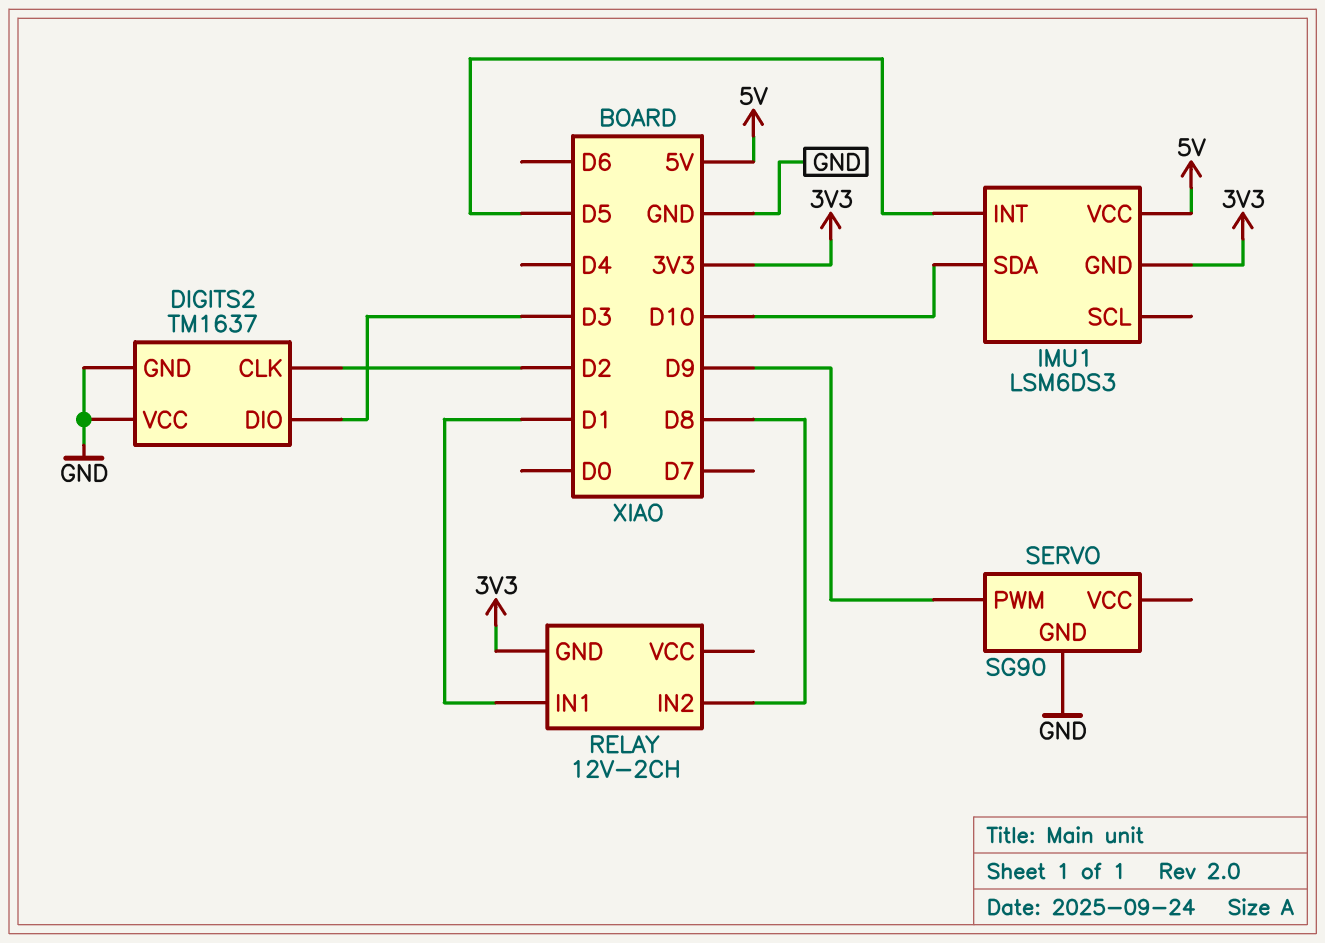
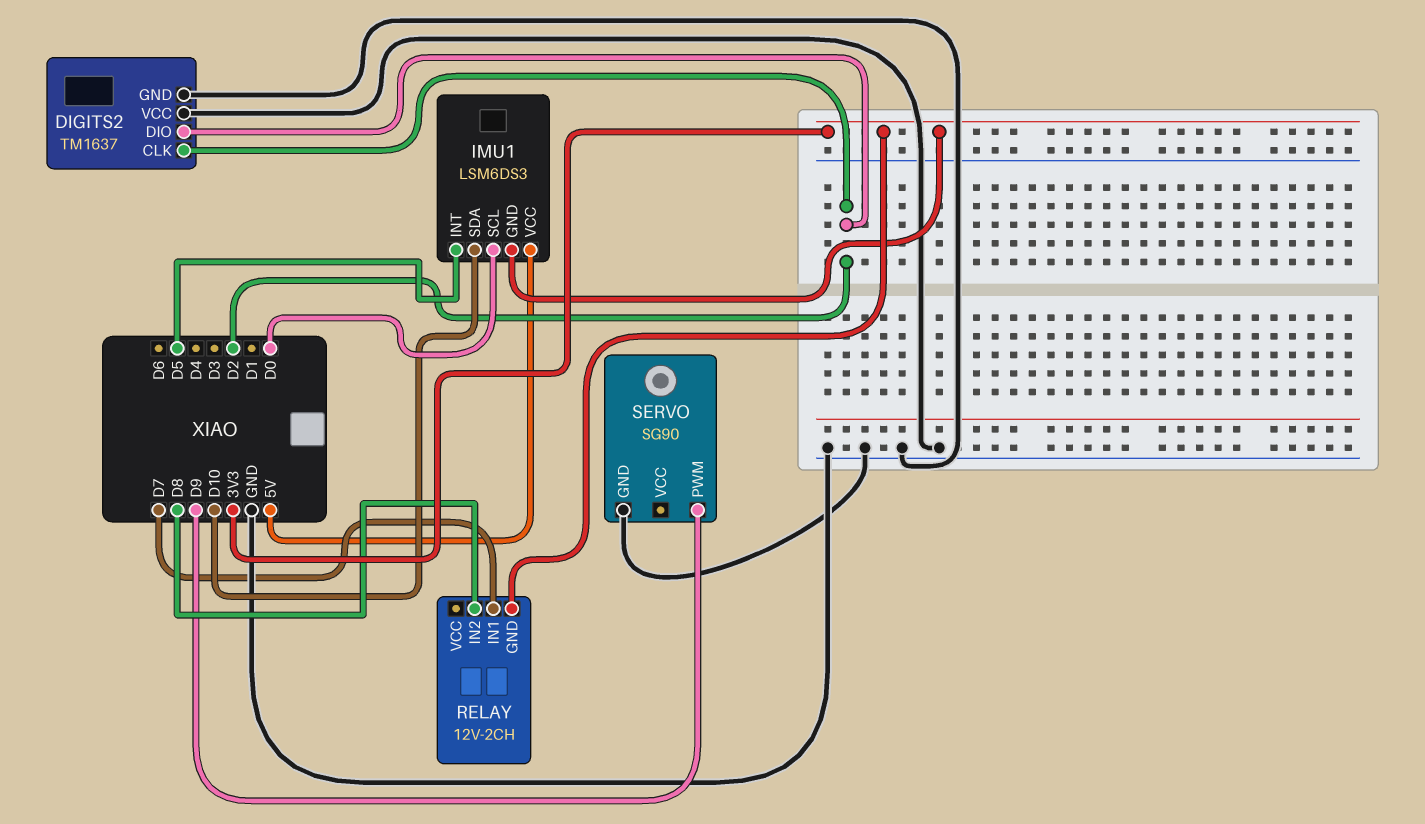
DIGITS2 pin DIO: D3 -> D2
IMU1 pin SCL: none -> D0
RELAY pin IN1: D1 -> D7

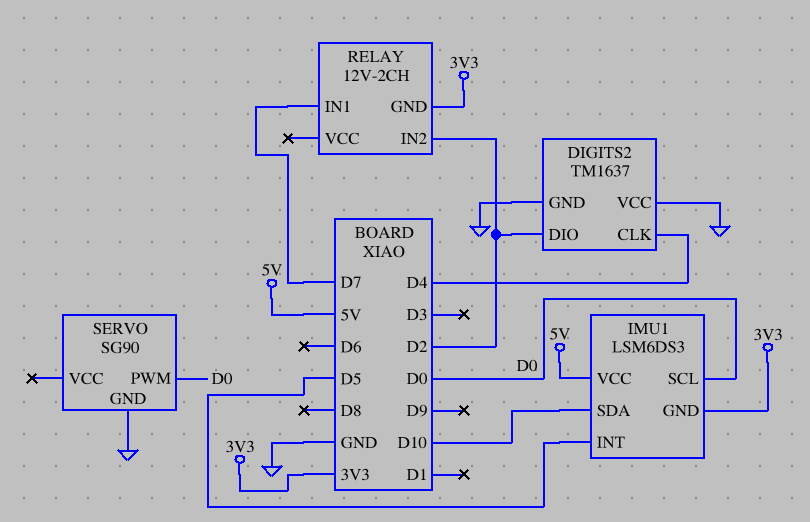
DIGITS2 pin CLK: D2 -> D4
RELAY pin IN2: D8 -> D2
SERVO pin PWM: D9 -> D0

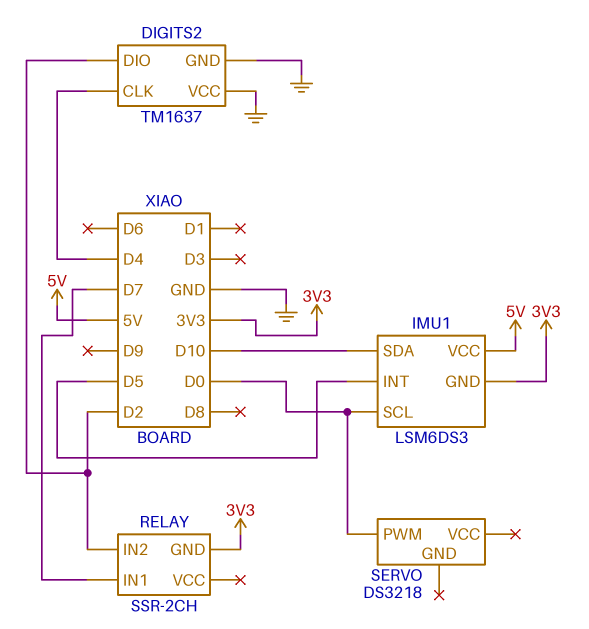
RELAY: 12V-2CH -> SSR-2CH
SERVO: SG90 -> DS3218
SERVO pin GND: GND -> none

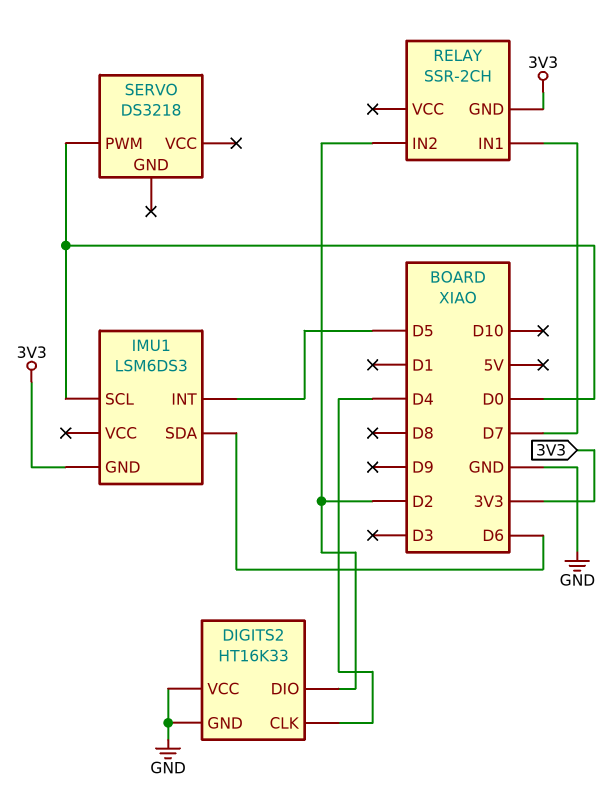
DIGITS2: TM1637 -> HT16K33
IMU1 pin SDA: D10 -> D6
IMU1 pin VCC: 5V -> none

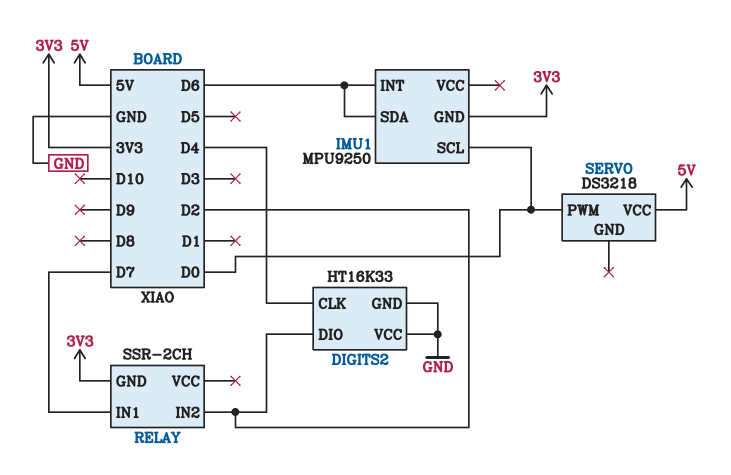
IMU1: LSM6DS3 -> MPU9250
IMU1 pin INT: D5 -> D6
SERVO pin VCC: none -> 5V

